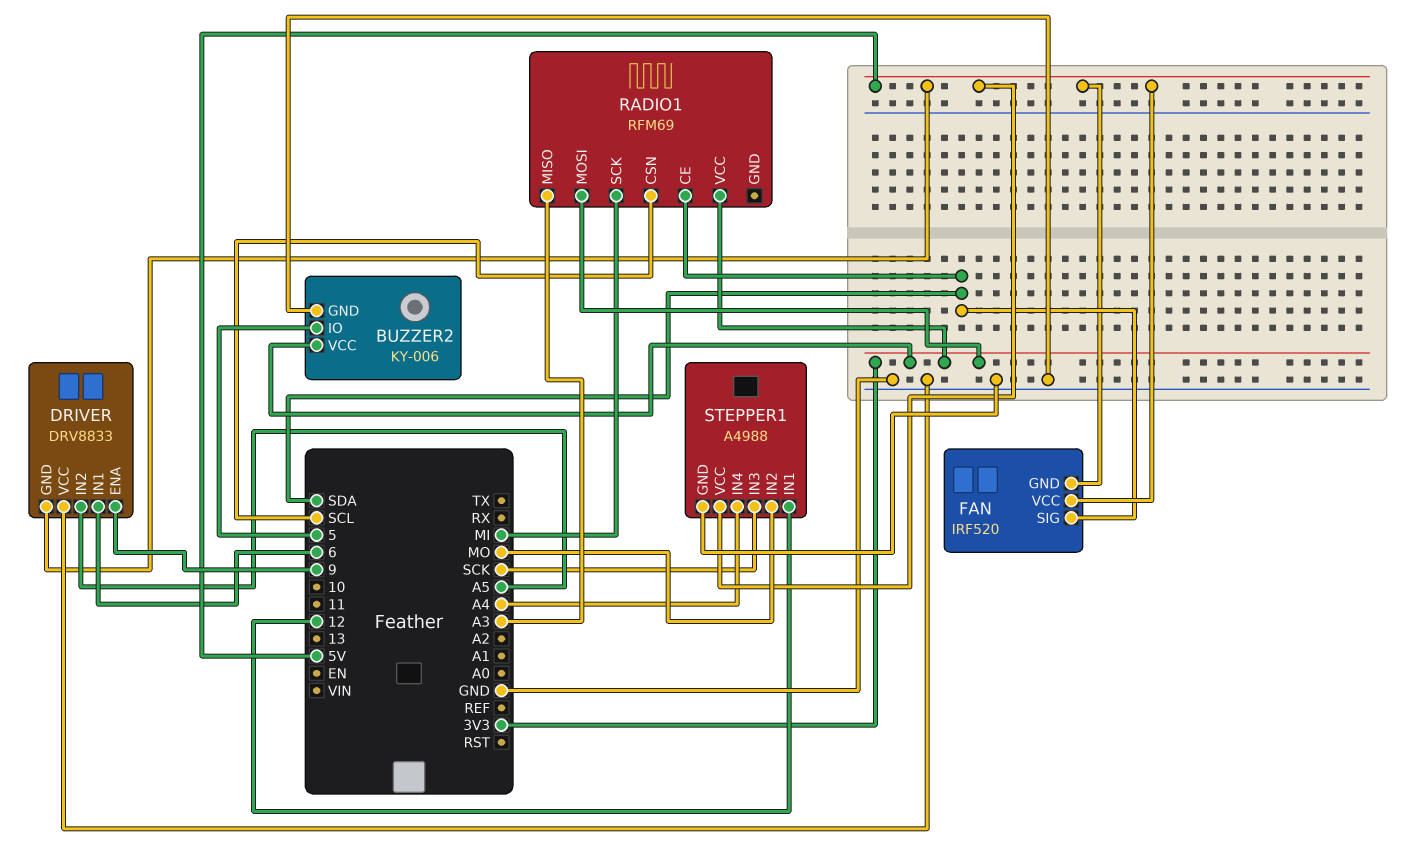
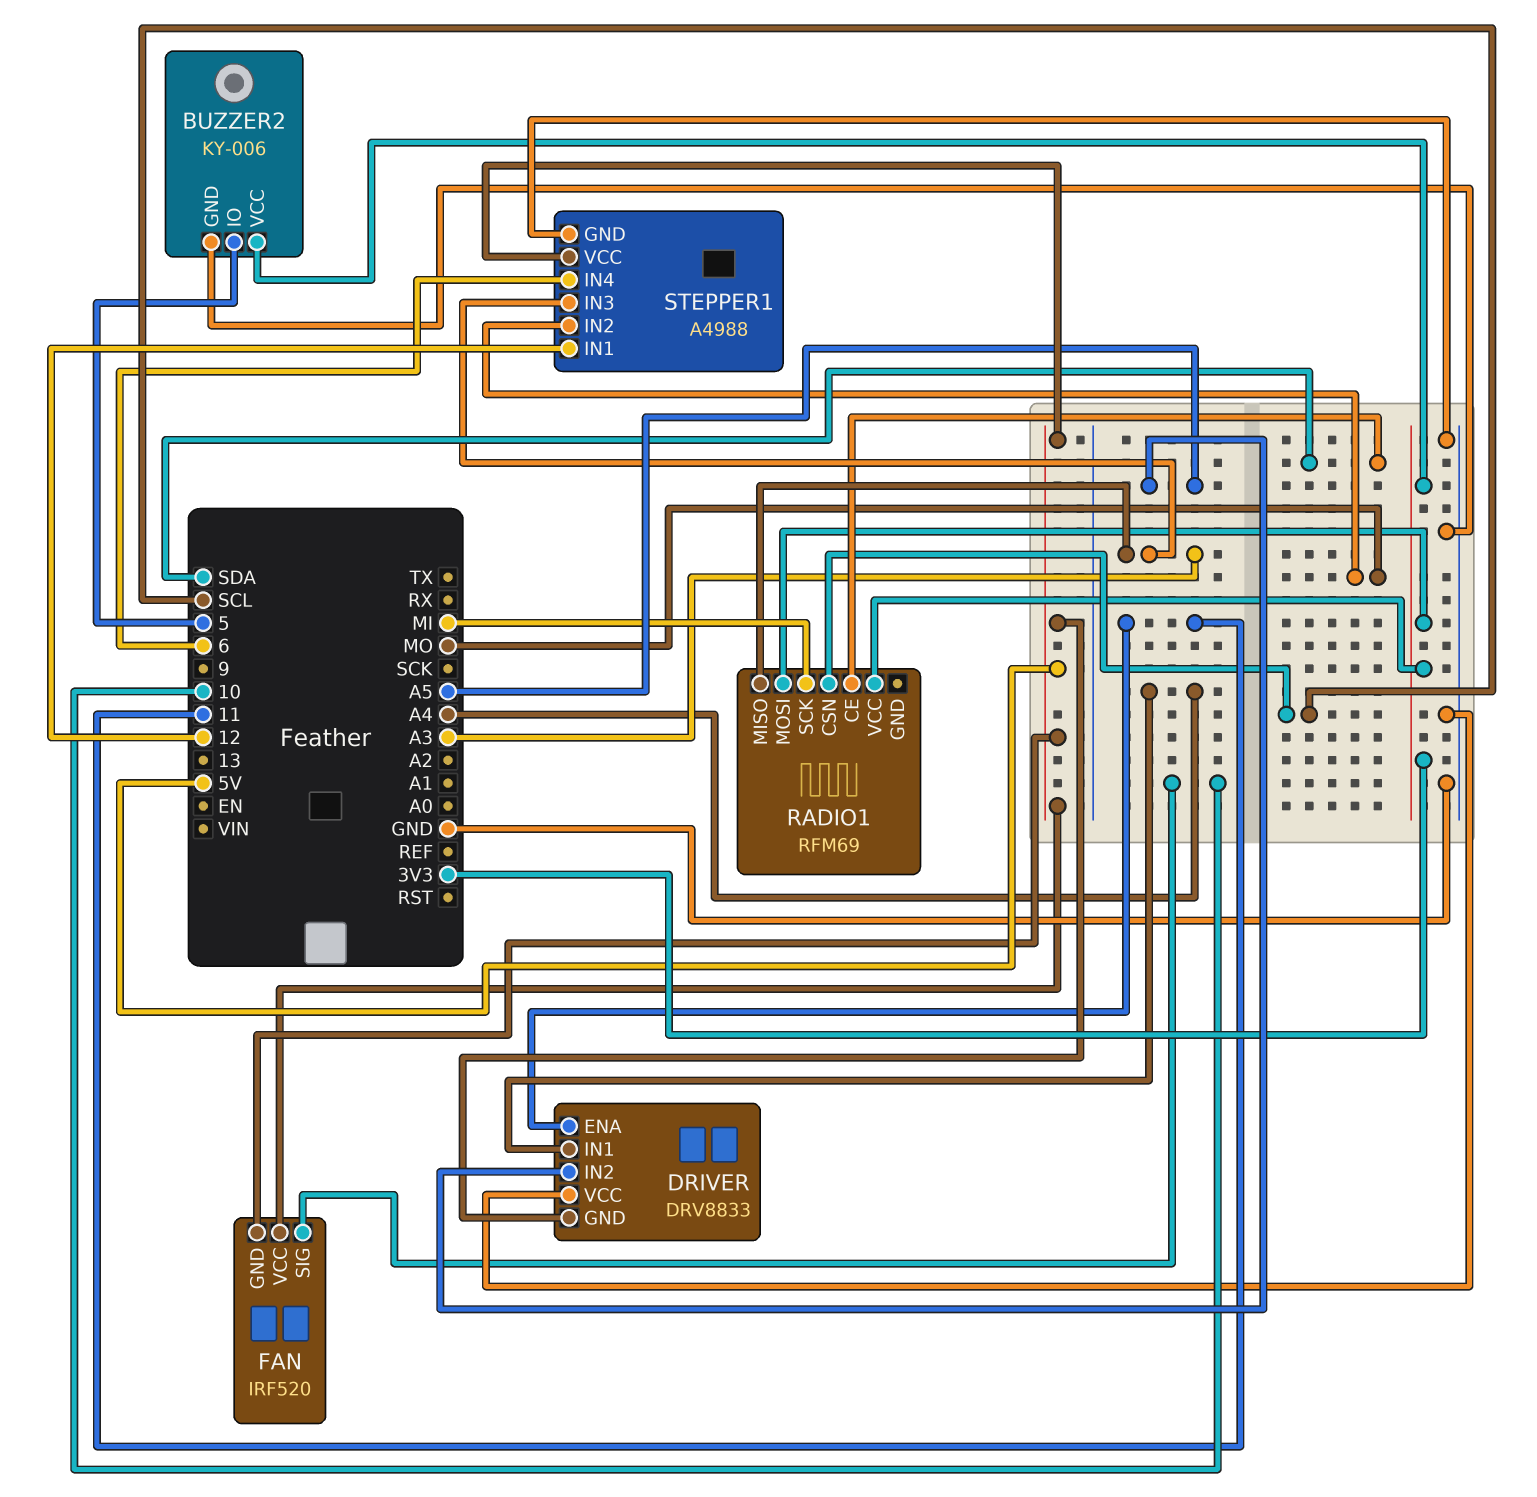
DRIVER pin ENA: 9 -> 11
DRIVER pin IN1: 6 -> A4
FAN pin SIG: SDA -> 10
STEPPER1 pin IN3: SCK -> A3
STEPPER1 pin IN4: A4 -> 6

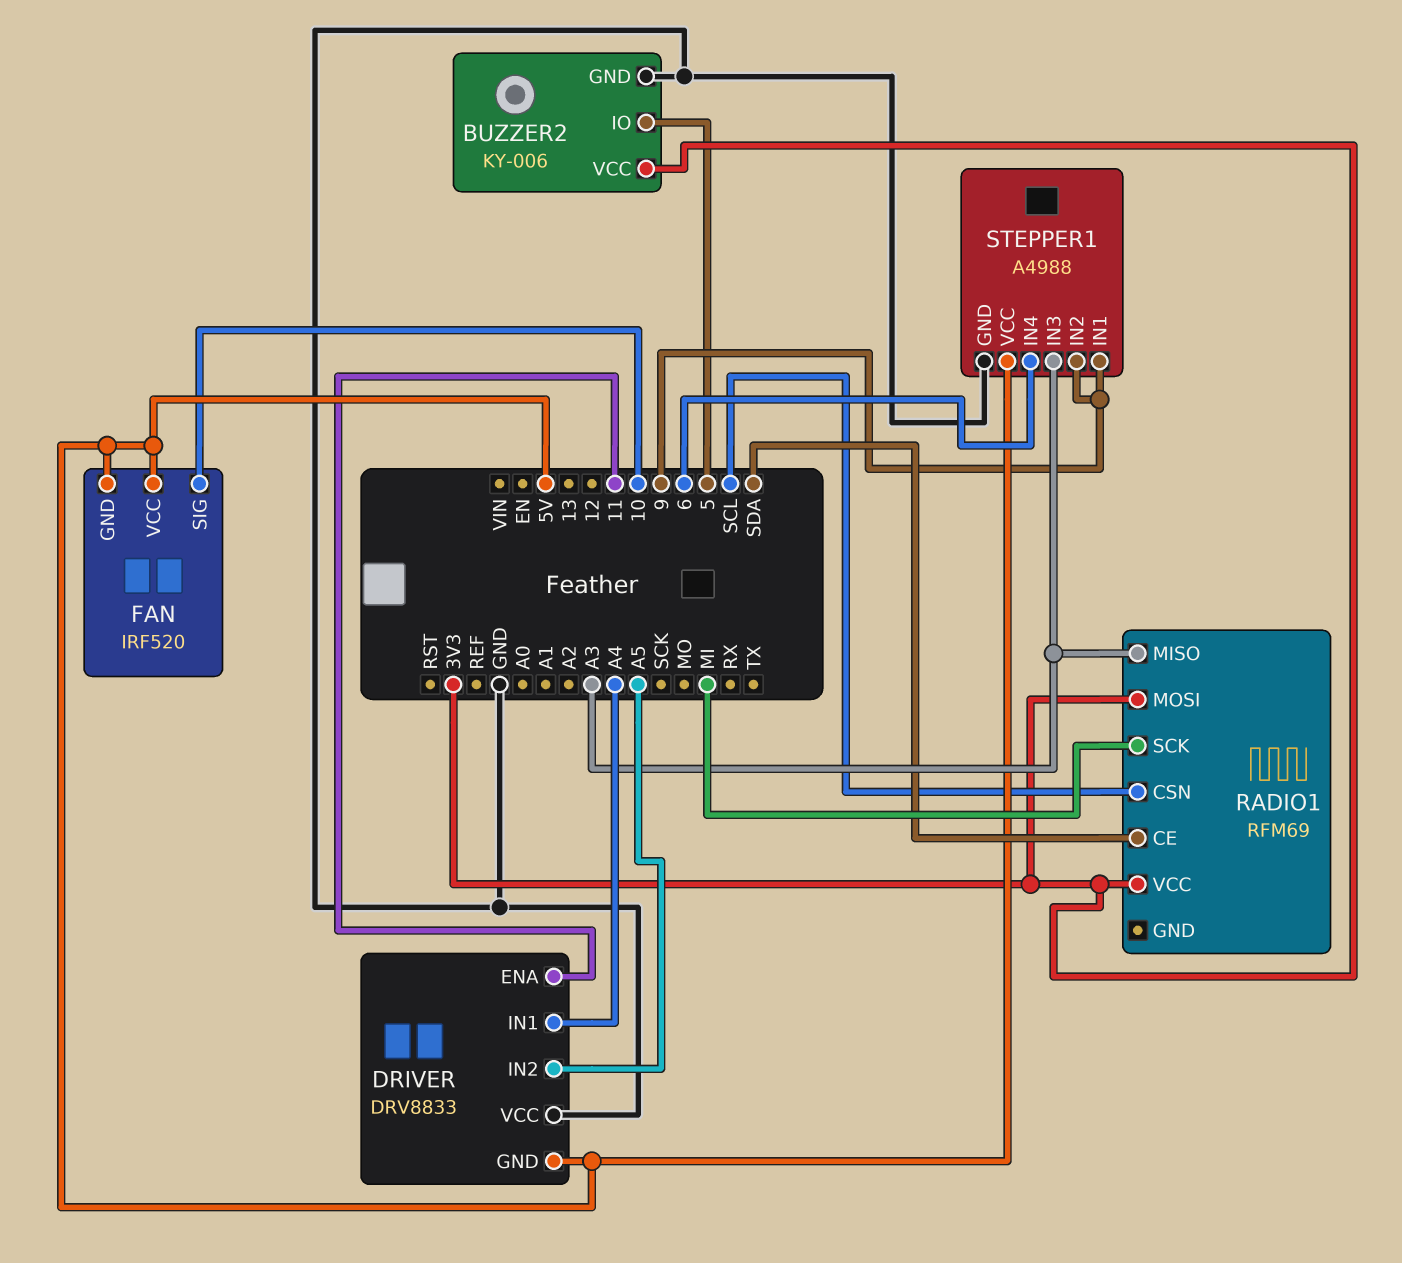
STEPPER1 pin IN1: 12 -> 9
STEPPER1 pin IN2: MO -> 9

